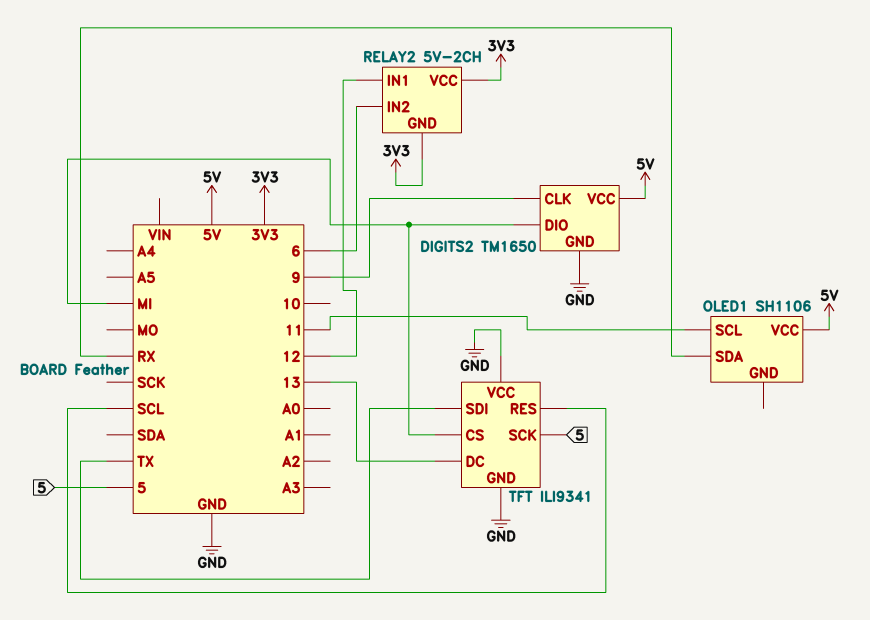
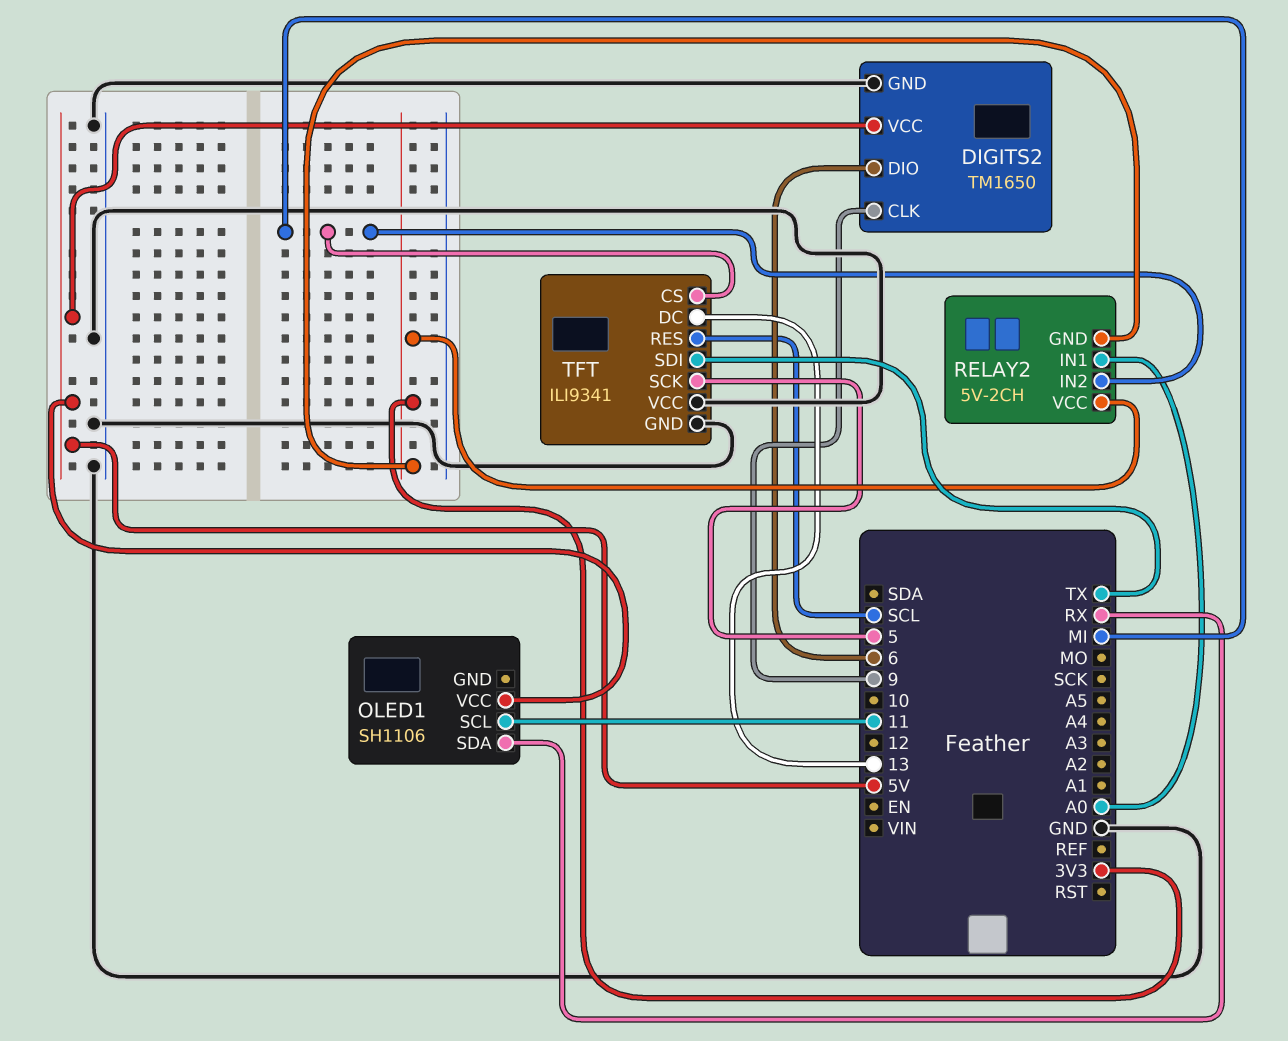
DIGITS2 pin DIO: MI -> 6
RELAY2 pin IN1: 12 -> A0
RELAY2 pin IN2: 6 -> MI

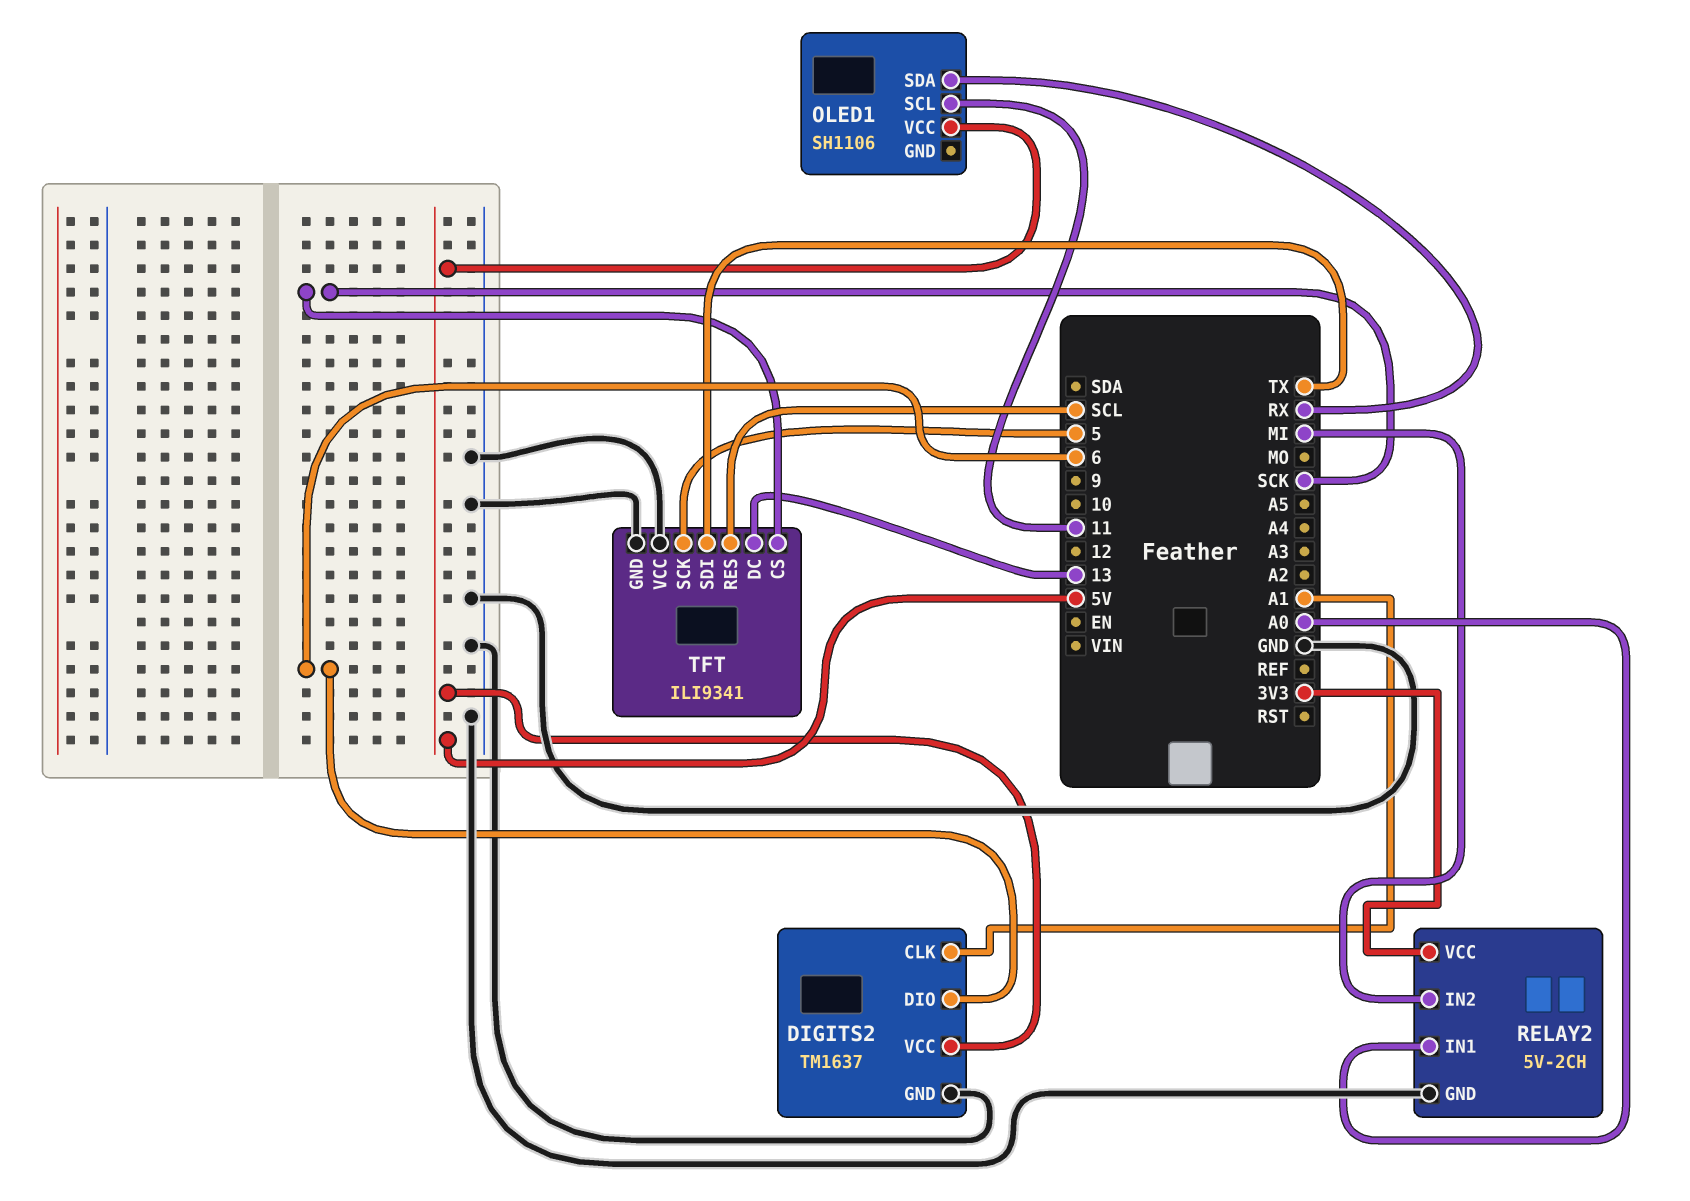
DIGITS2: TM1650 -> TM1637
DIGITS2 pin CLK: 9 -> A1
RELAY2 pin GND: 3V3 -> GND
TFT pin CS: MI -> SCK

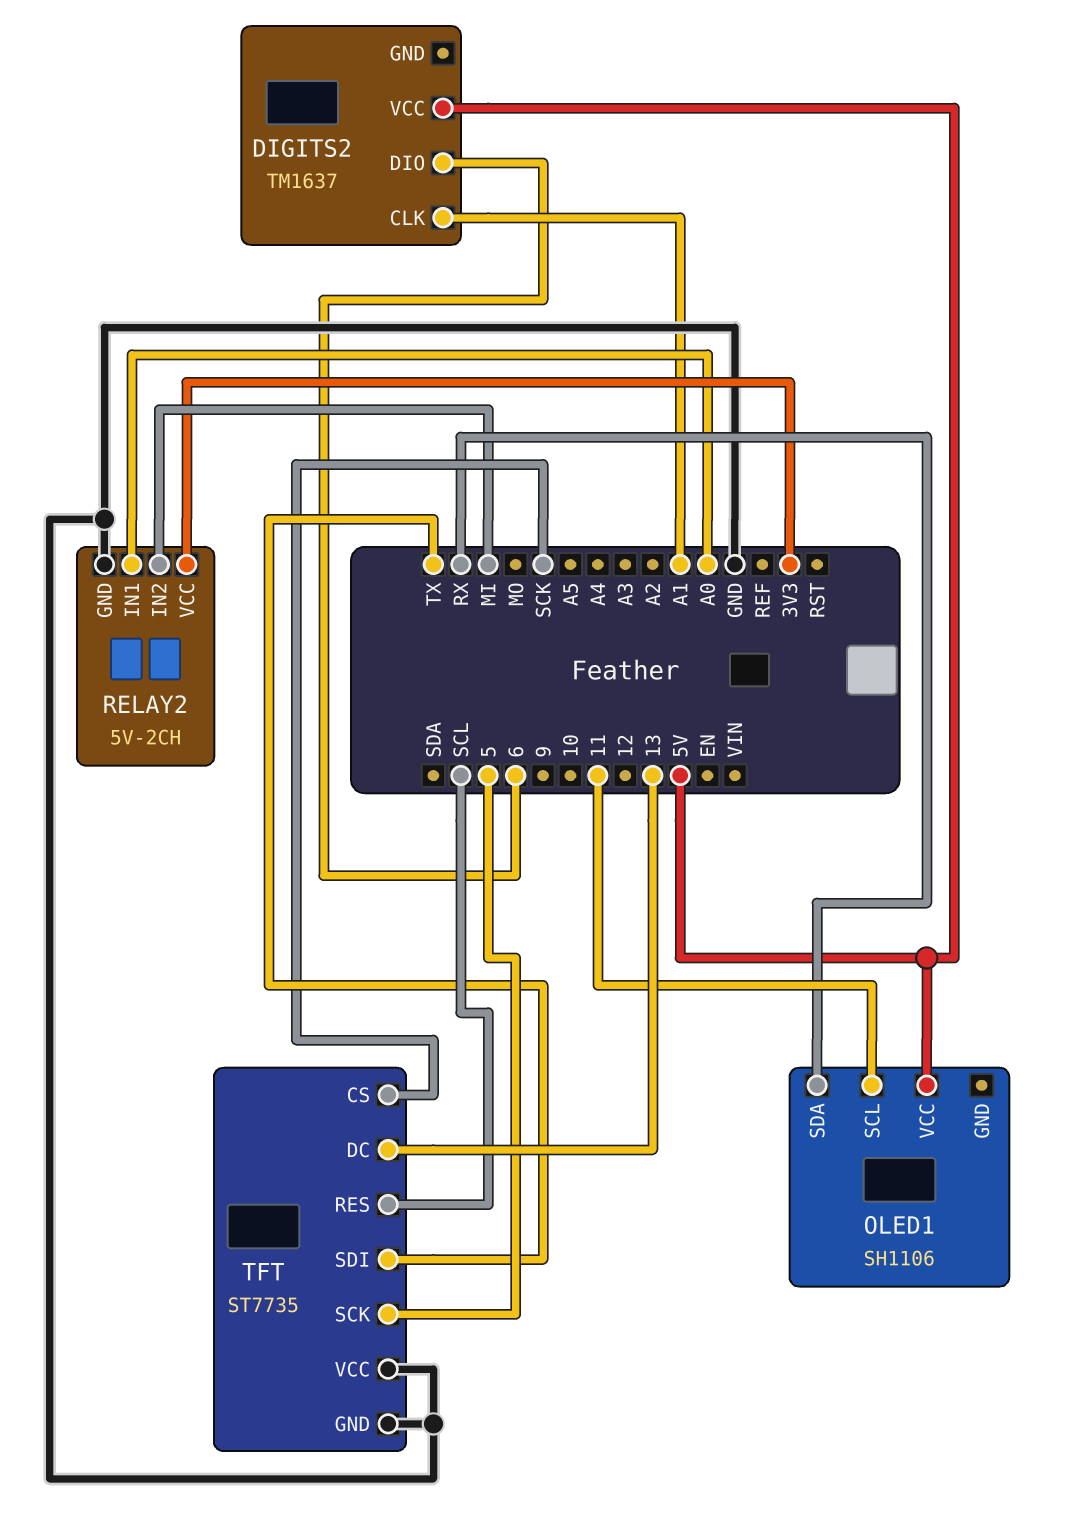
DIGITS2 pin GND: GND -> none
TFT: ILI9341 -> ST7735

